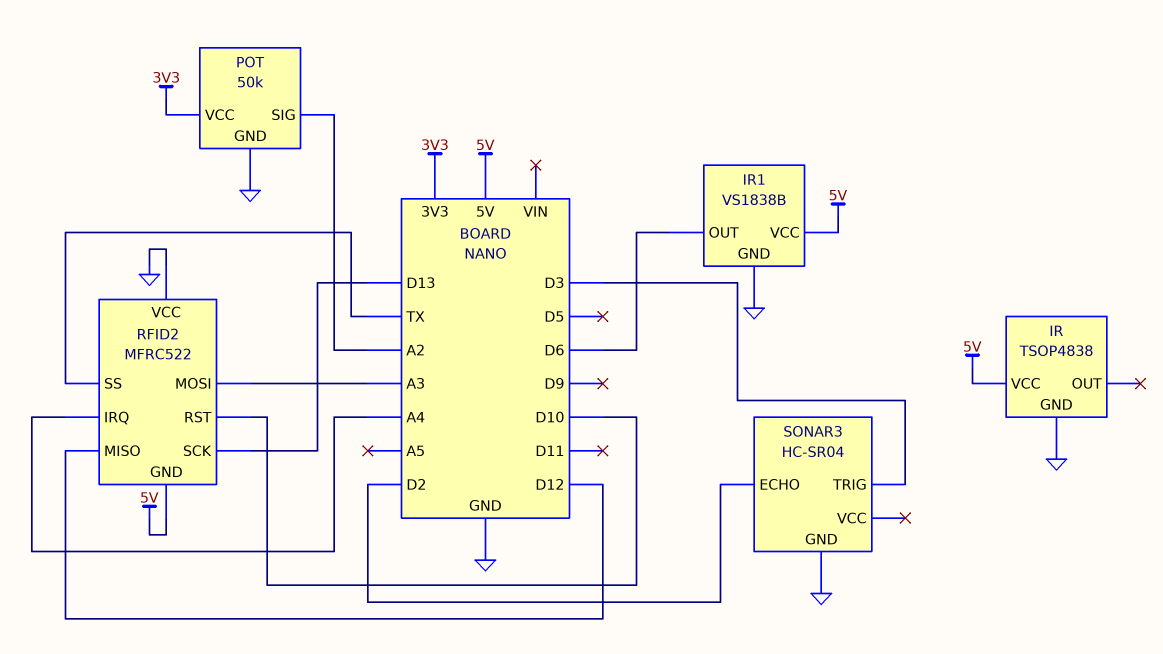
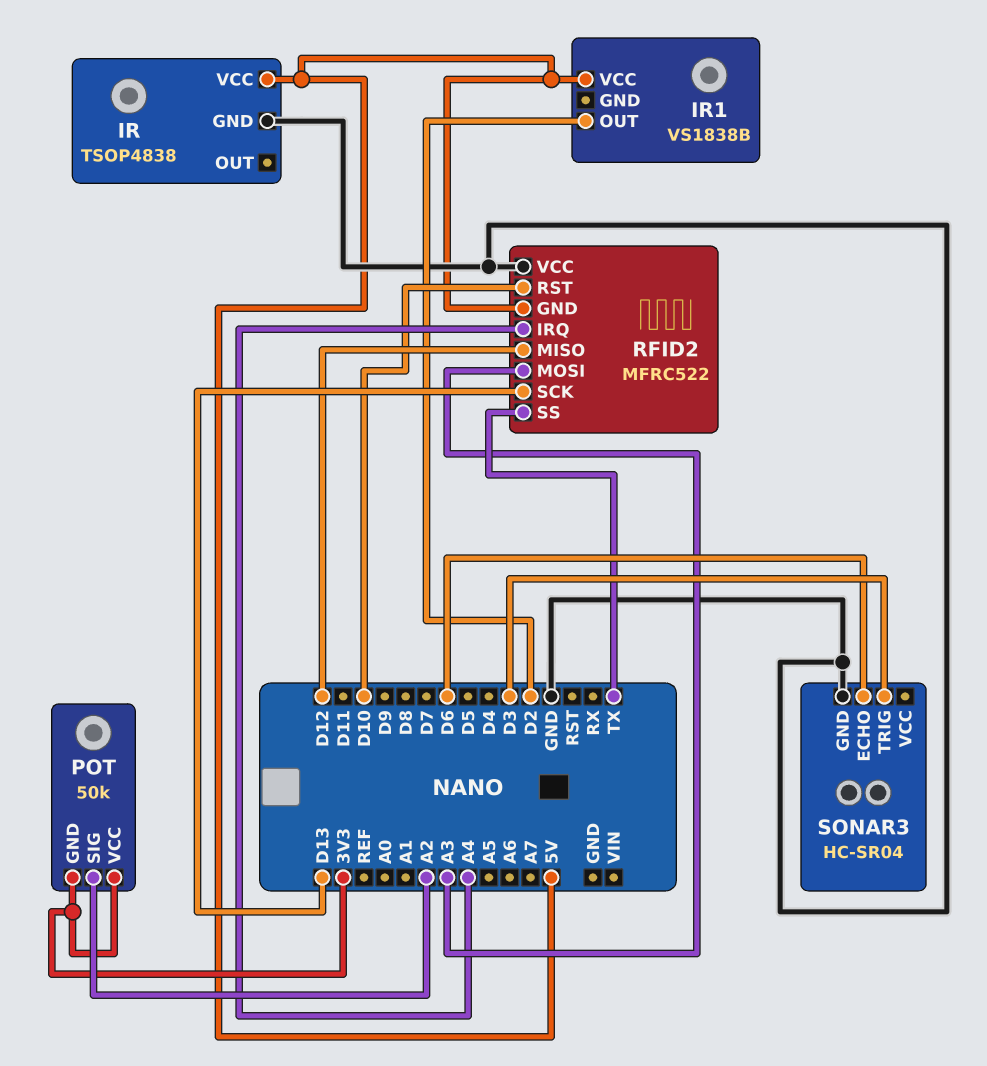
IR1 pin GND: GND -> none
IR1 pin OUT: D6 -> D2
POT pin GND: GND -> 3V3
SONAR3 pin ECHO: D2 -> D6

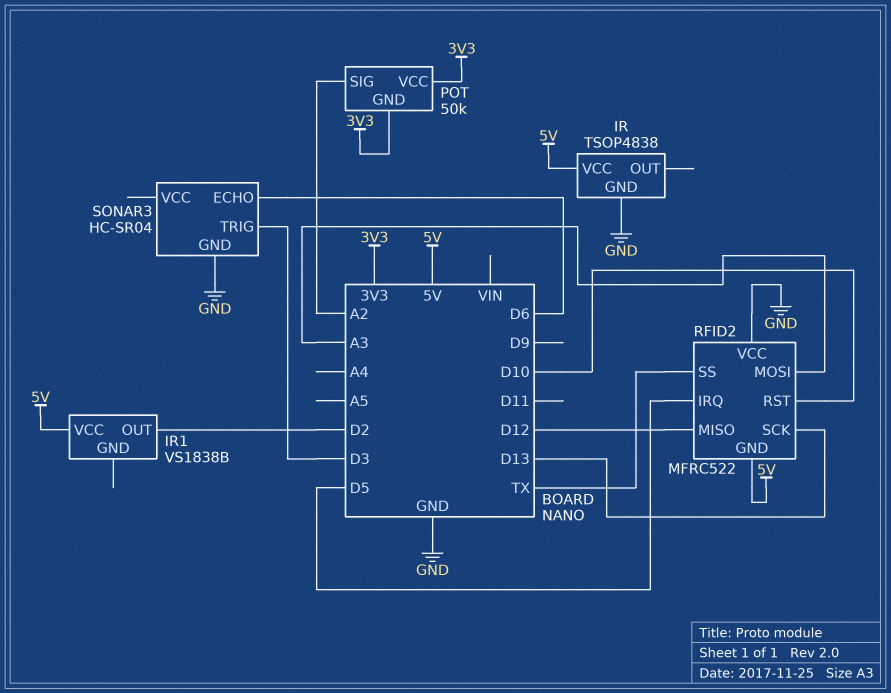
RFID2 pin IRQ: A4 -> D5

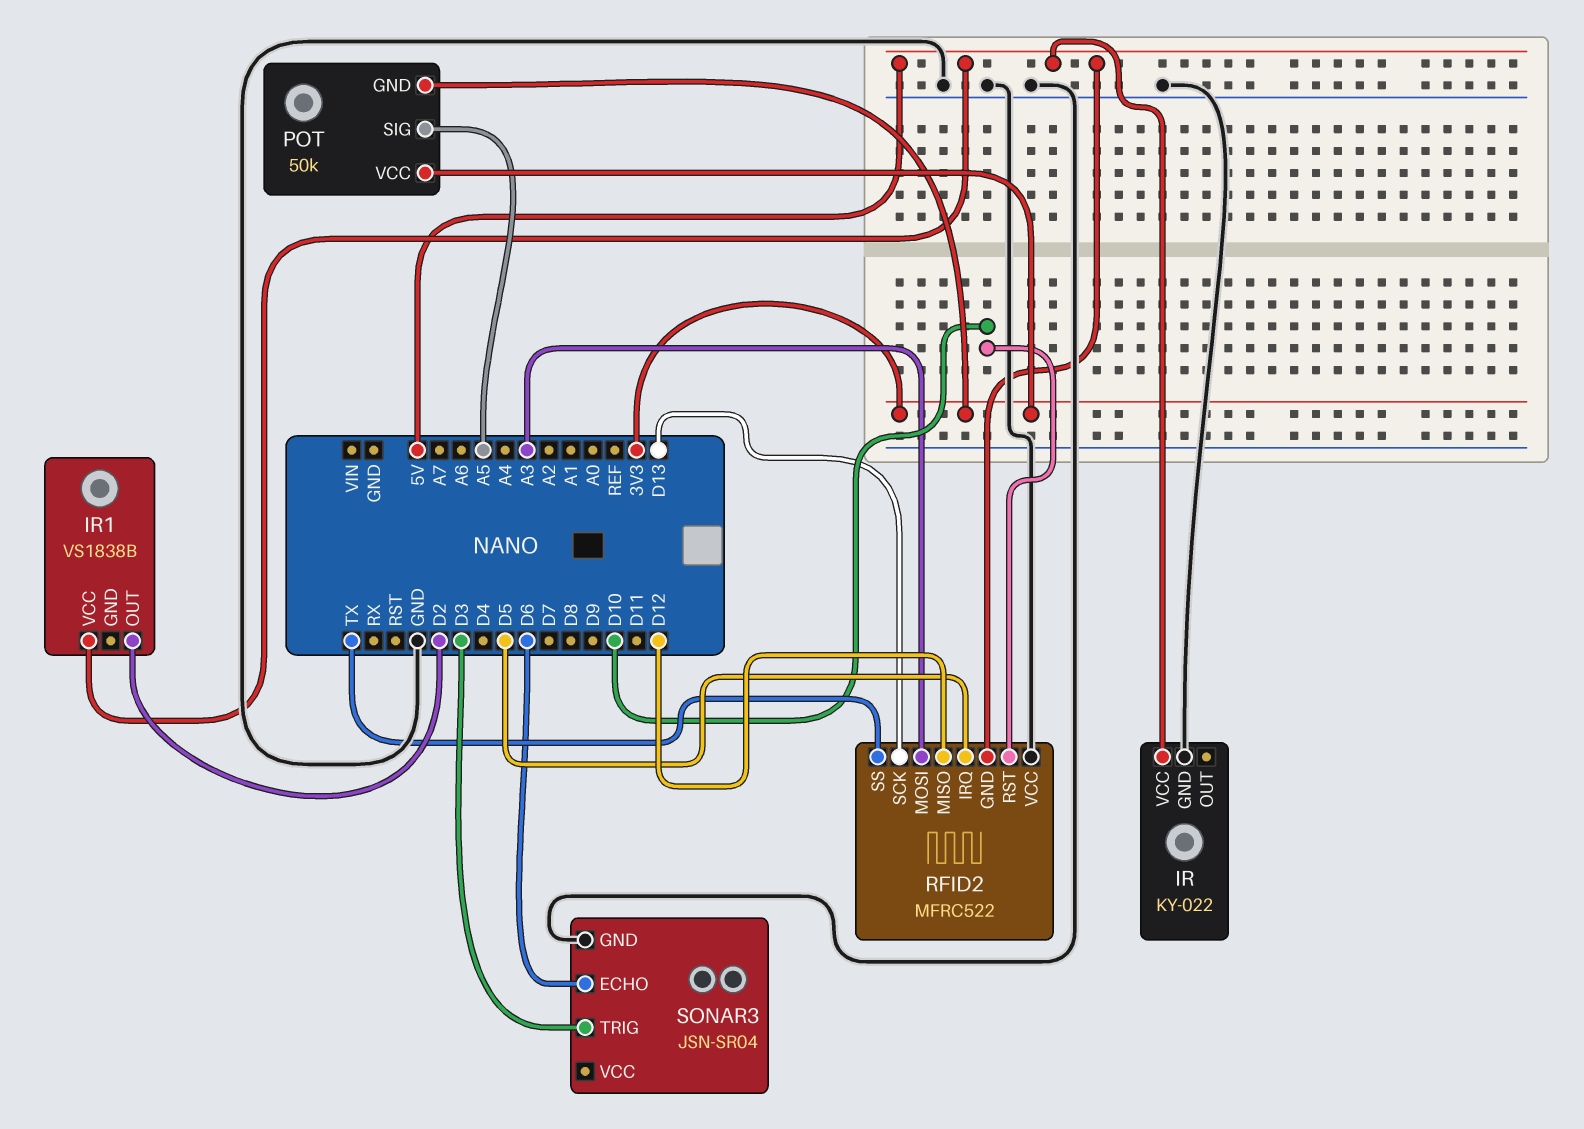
IR: TSOP4838 -> KY-022
POT pin SIG: A2 -> A5
SONAR3: HC-SR04 -> JSN-SR04

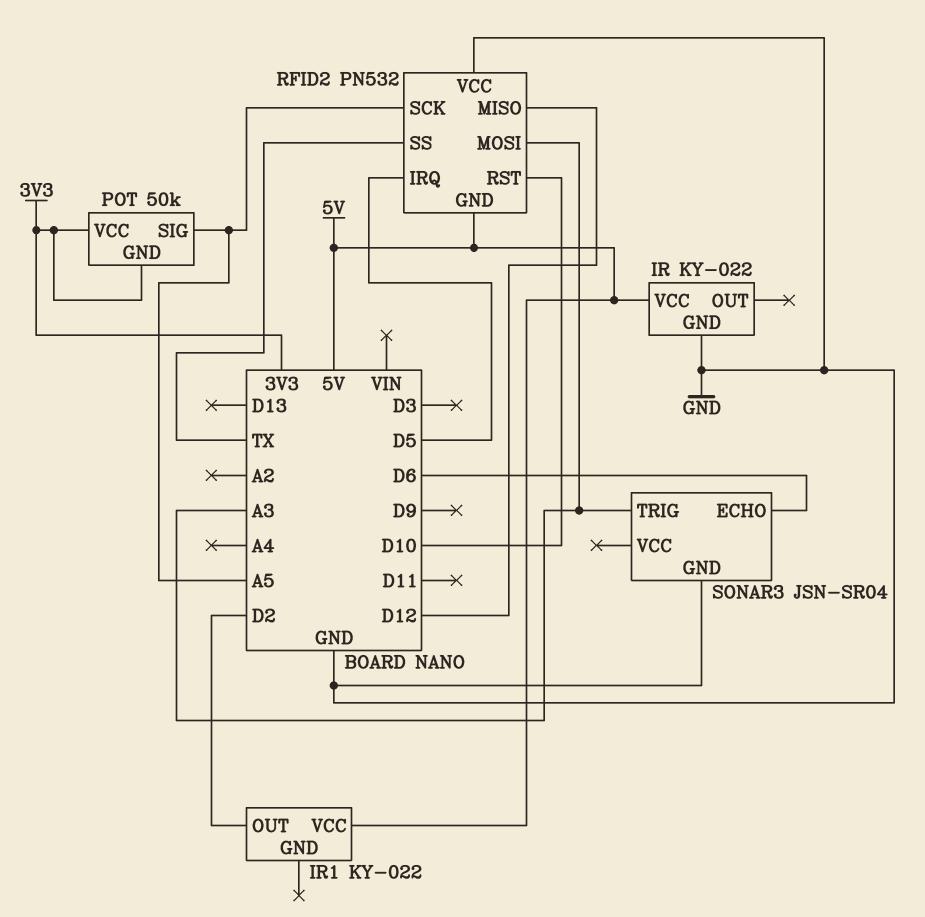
IR1: VS1838B -> KY-022
RFID2: MFRC522 -> PN532
RFID2 pin SCK: D13 -> A5
SONAR3 pin TRIG: D3 -> A3

